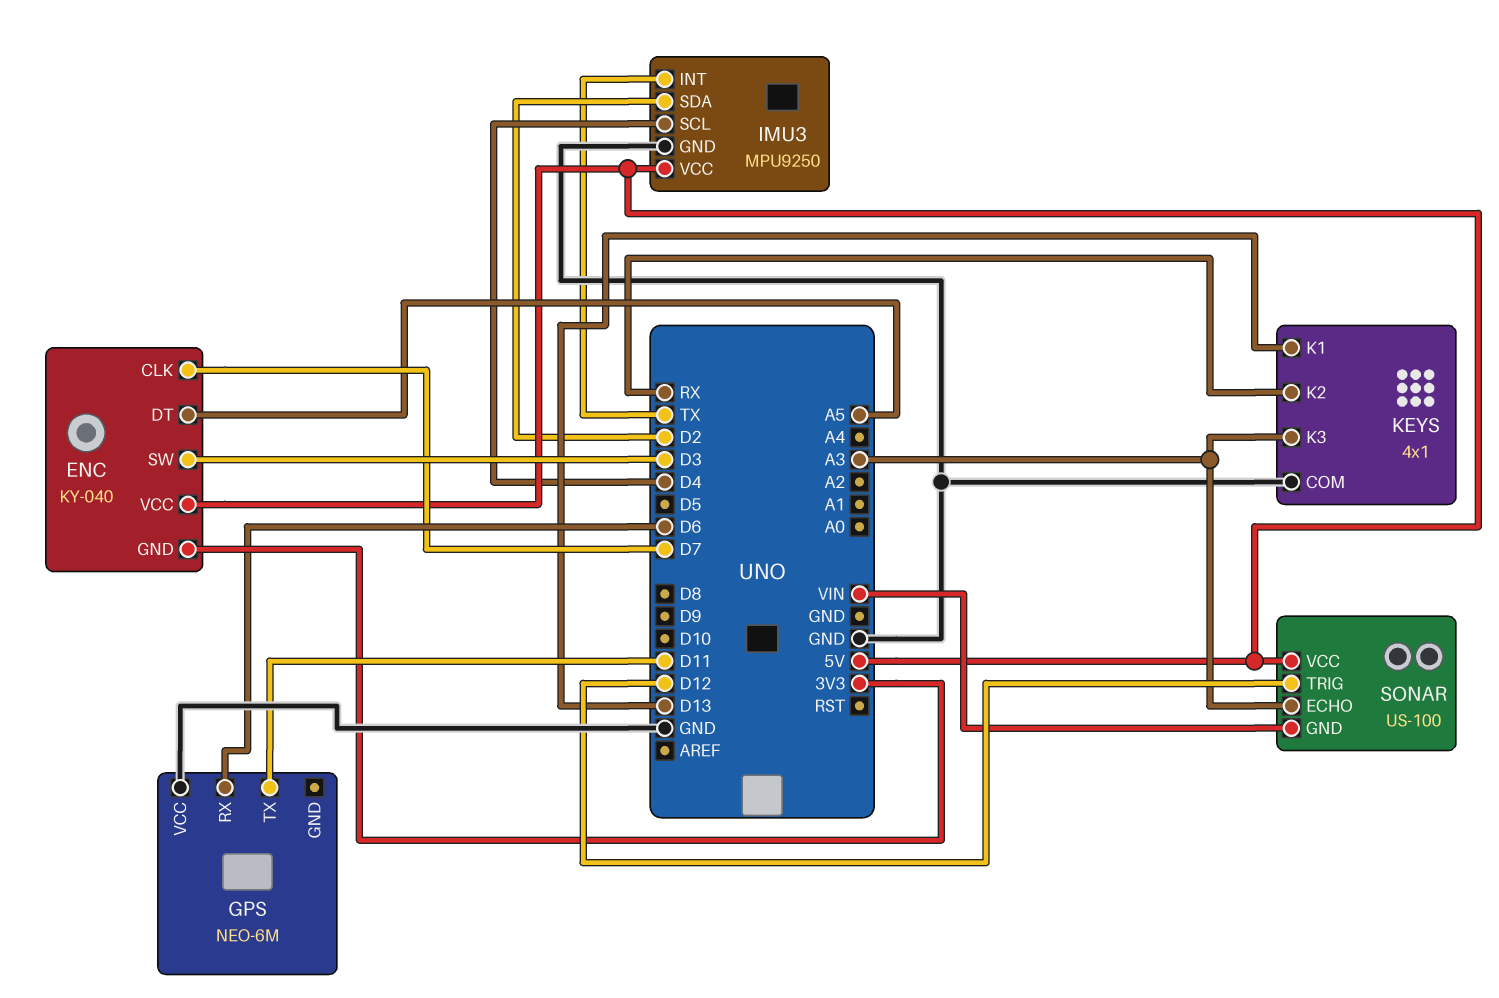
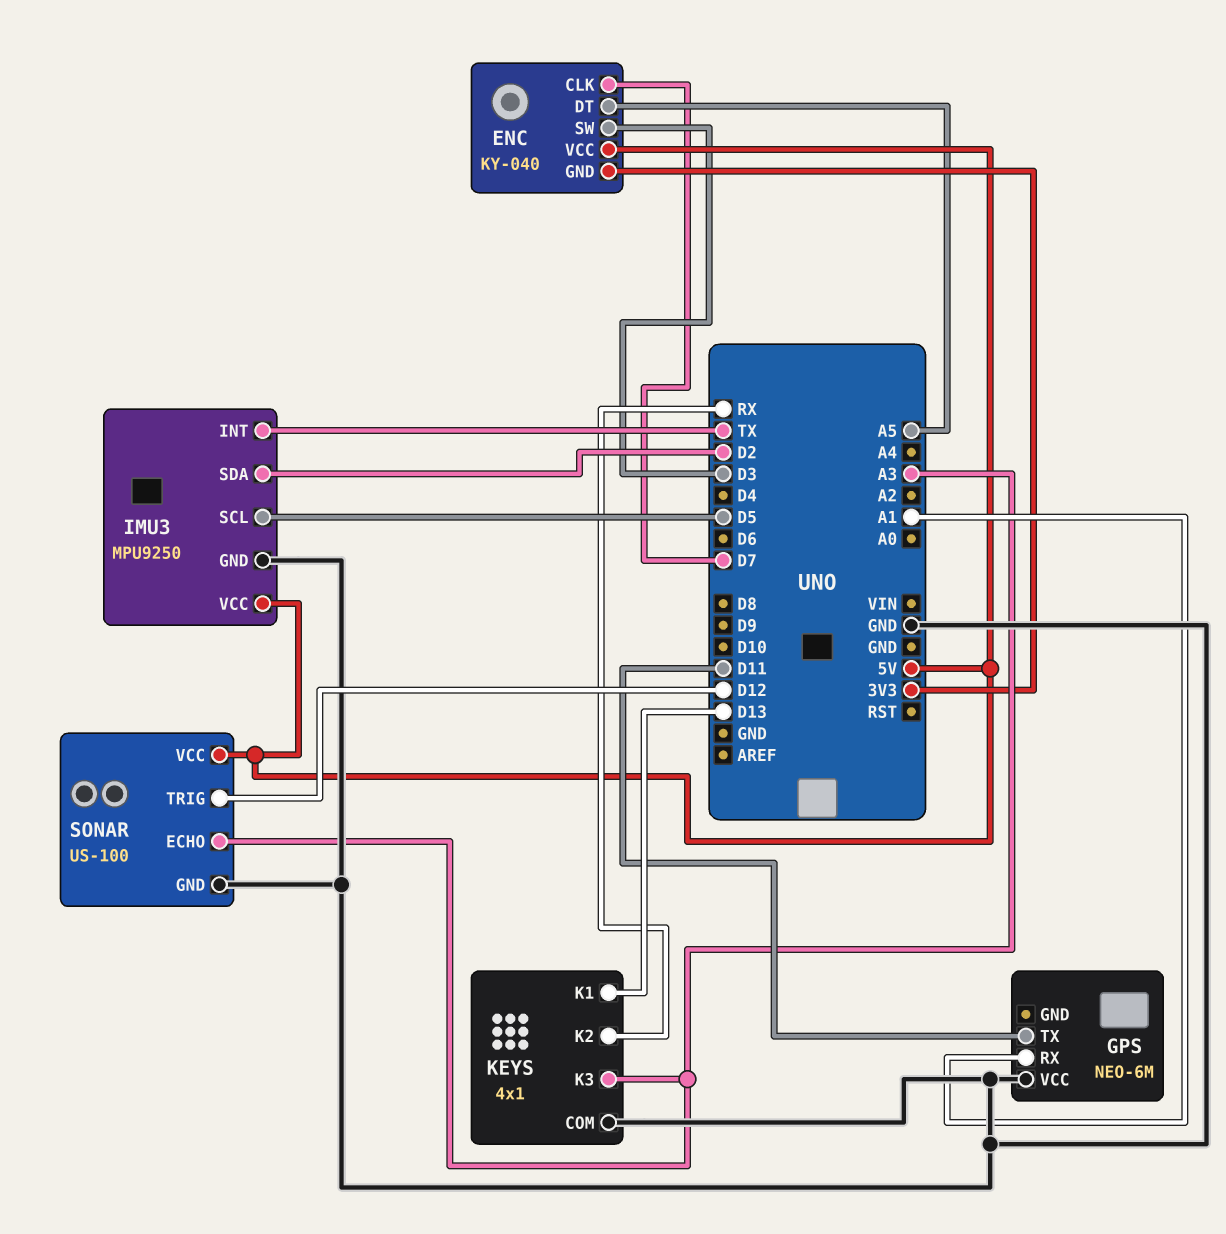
GPS pin RX: D6 -> A1
IMU3 pin SCL: D4 -> D5
SONAR pin GND: VIN -> GND

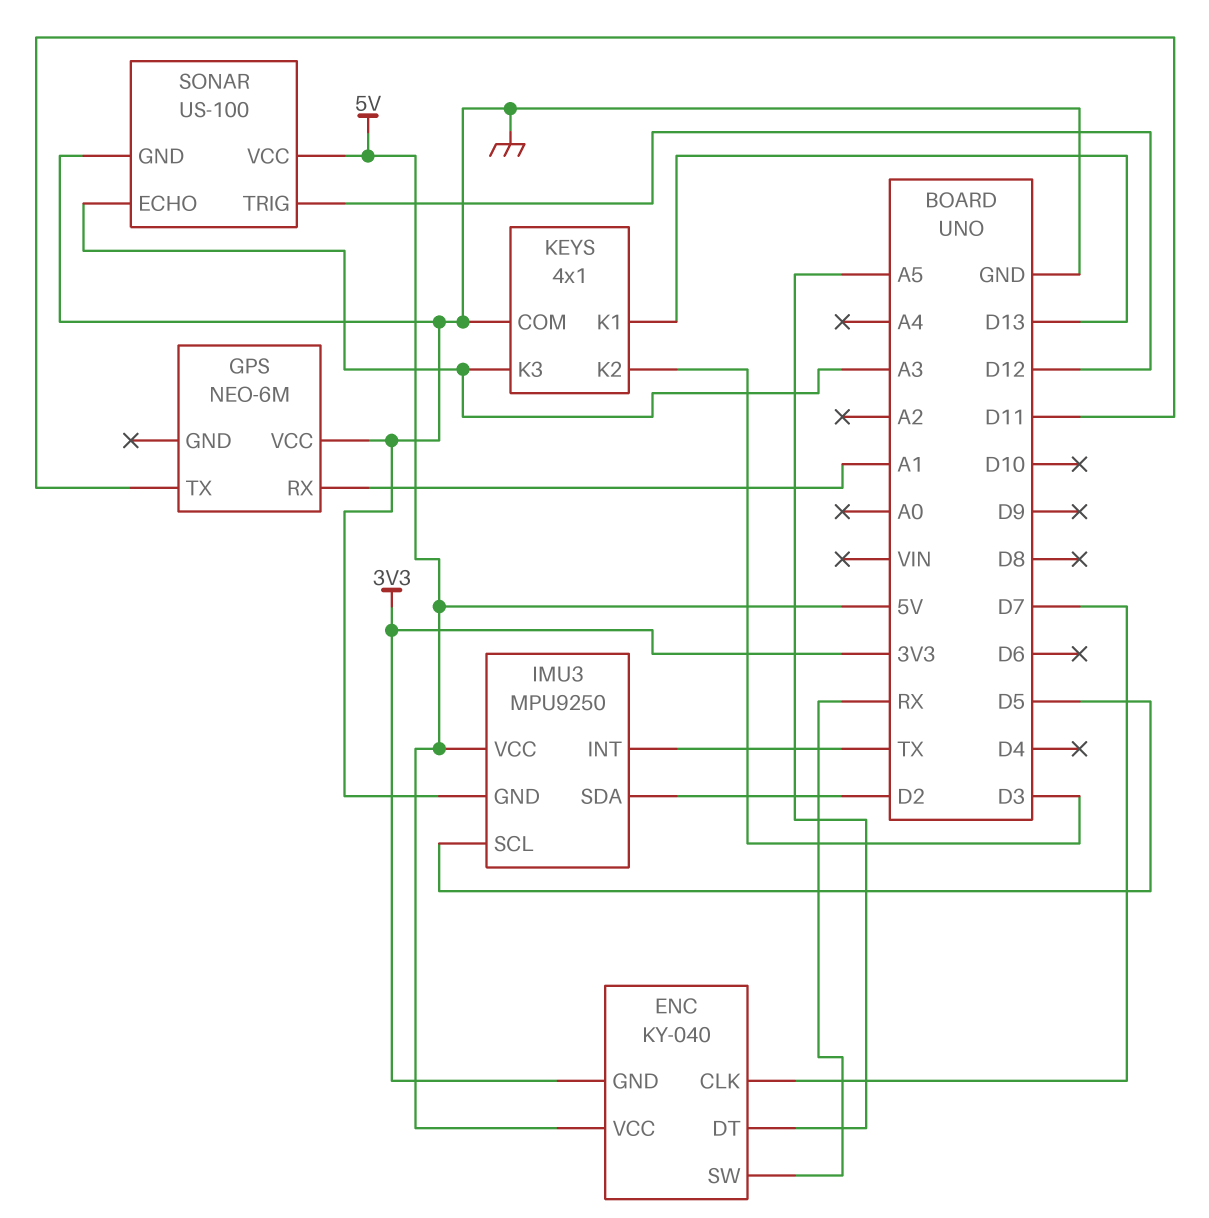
ENC pin SW: D3 -> RX
KEYS pin K2: RX -> D3

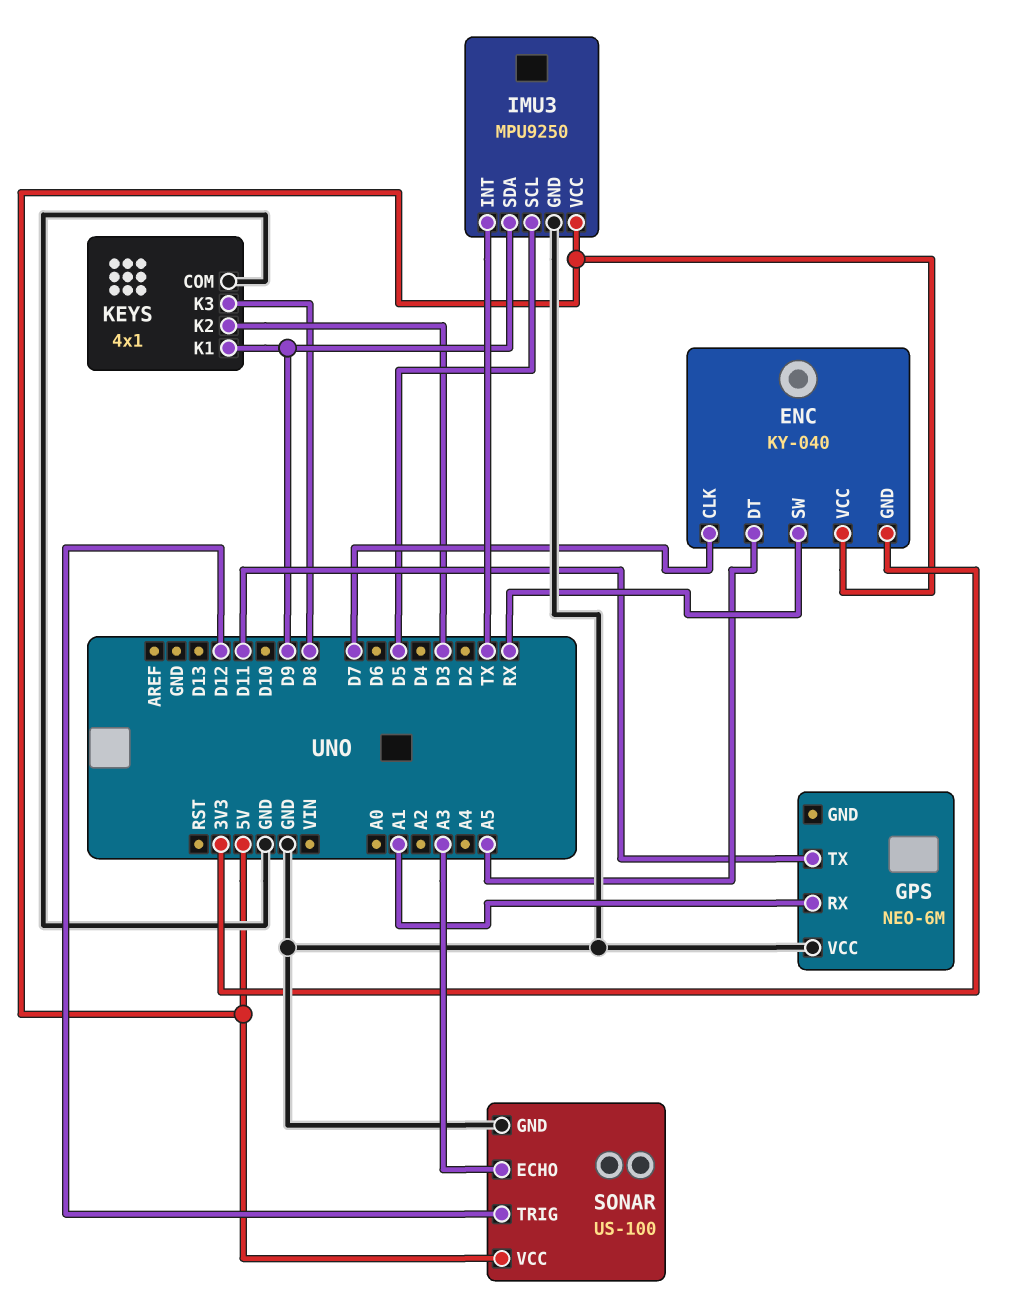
IMU3 pin SDA: D2 -> D9
KEYS pin K1: D13 -> D9
KEYS pin K3: A3 -> D8

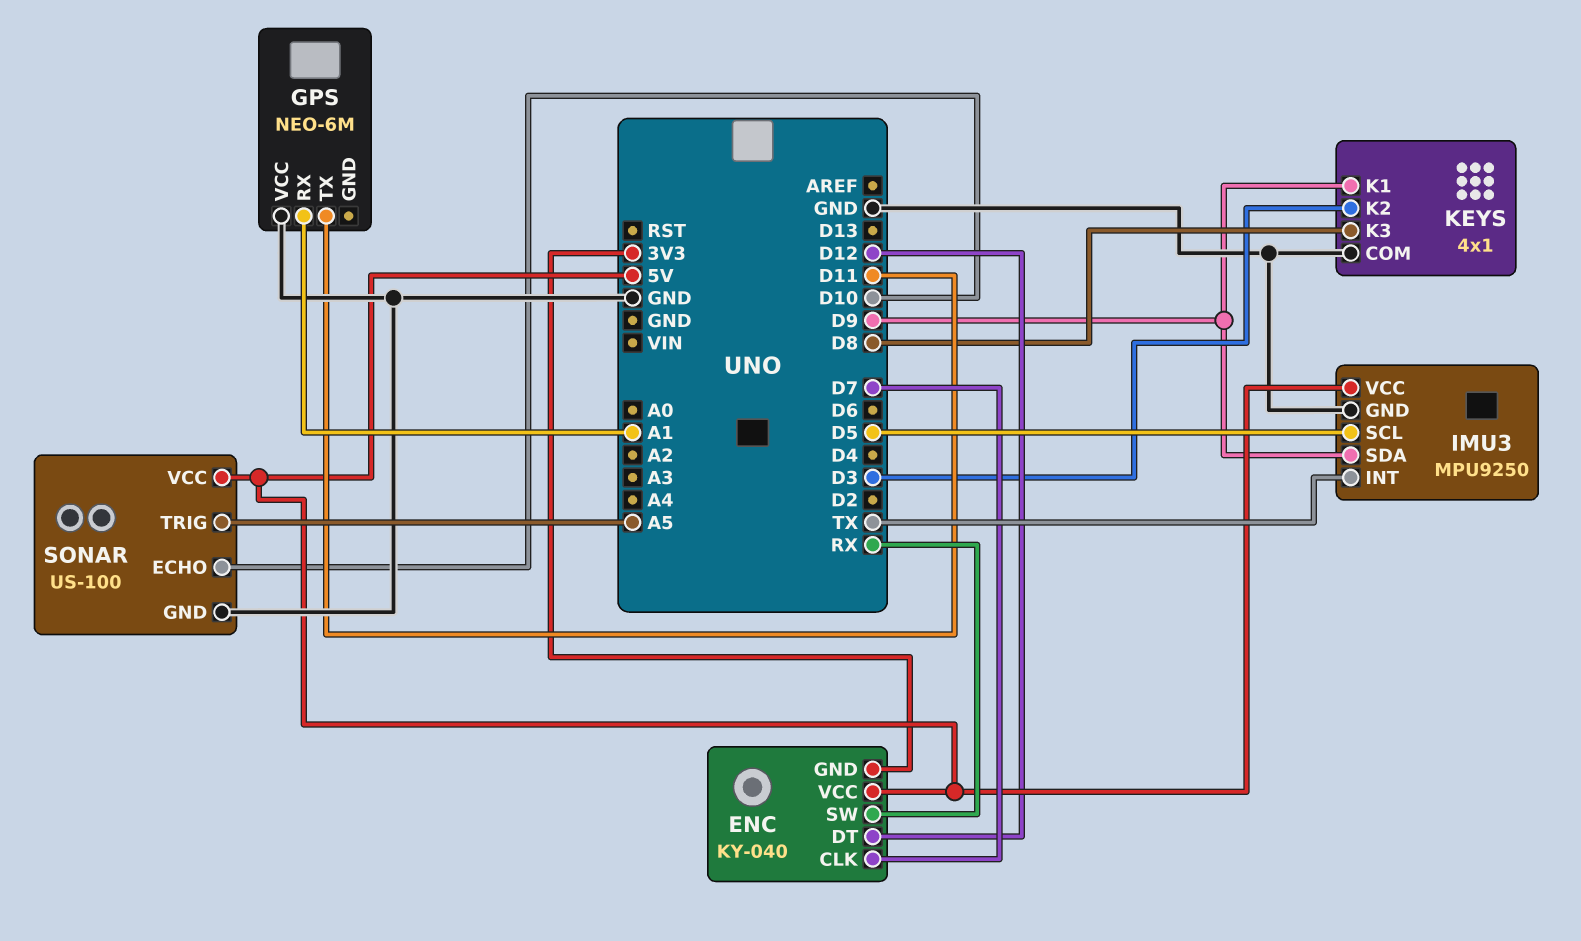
ENC pin DT: A5 -> D12
SONAR pin ECHO: A3 -> D10
SONAR pin TRIG: D12 -> A5

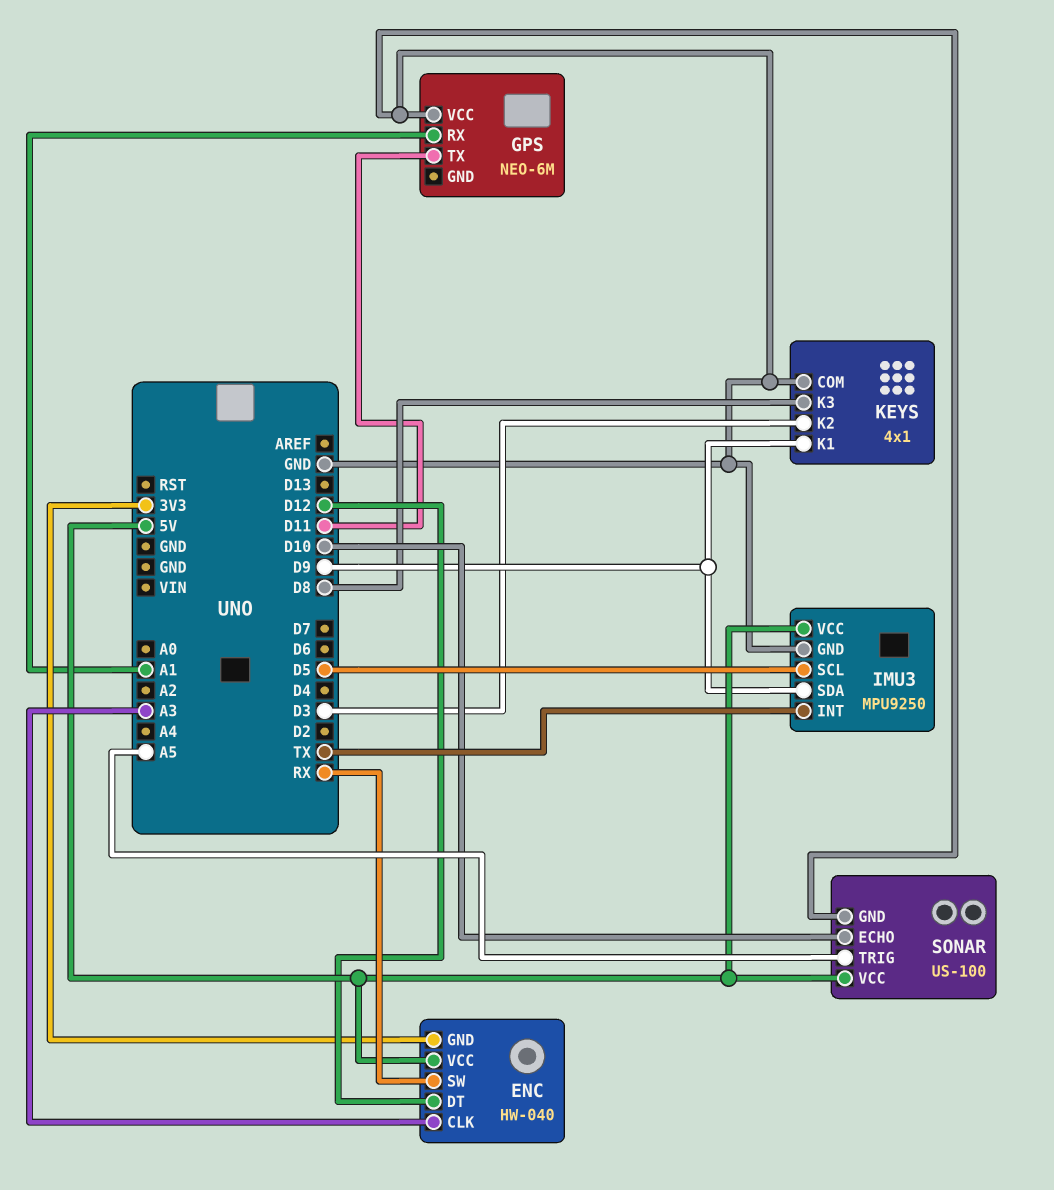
ENC: KY-040 -> HW-040
ENC pin CLK: D7 -> A3

